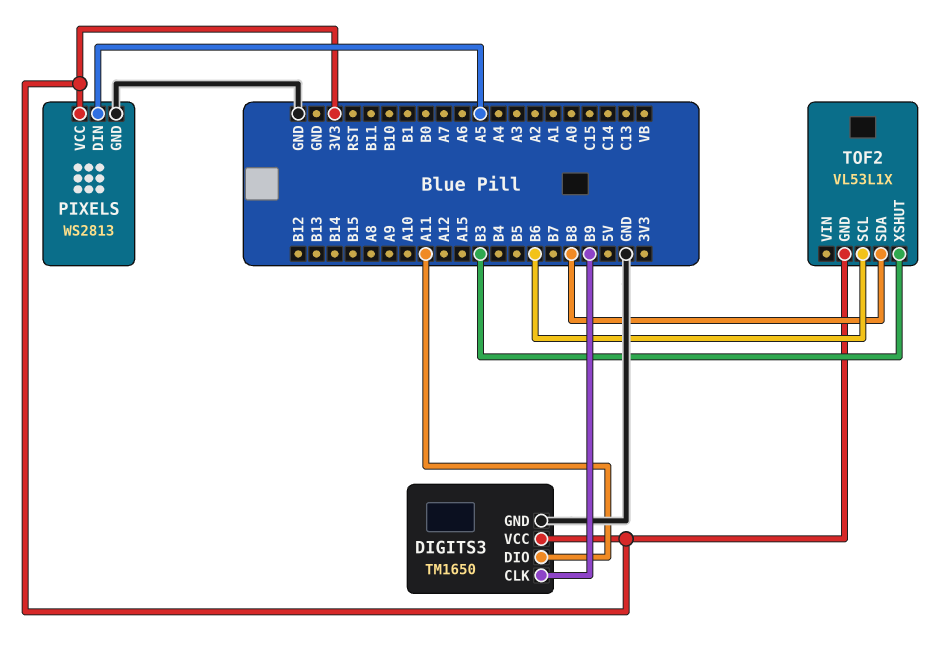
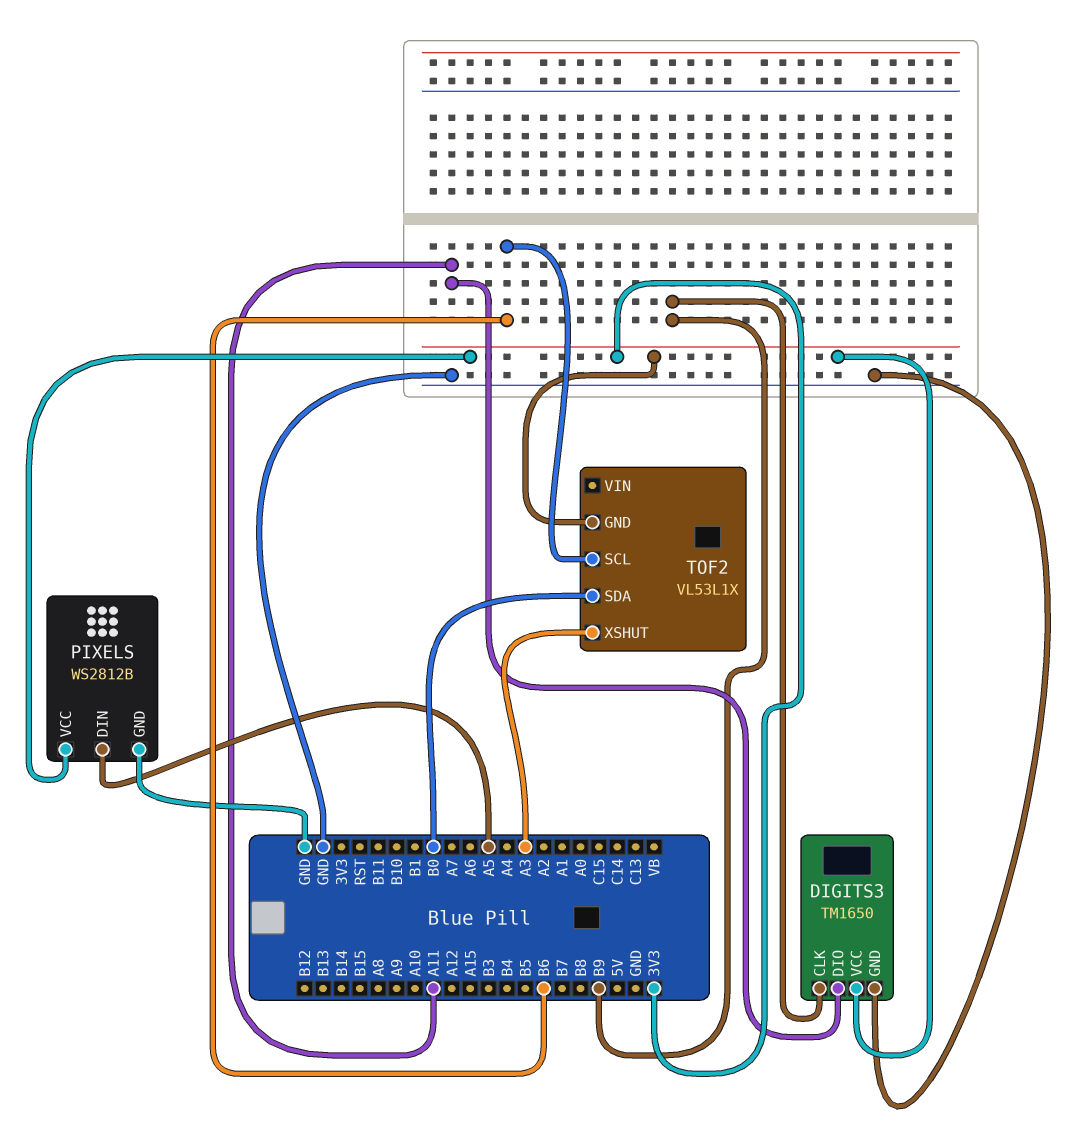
PIXELS: WS2813 -> WS2812B
TOF2 pin SDA: B8 -> B0
TOF2 pin XSHUT: B3 -> A3

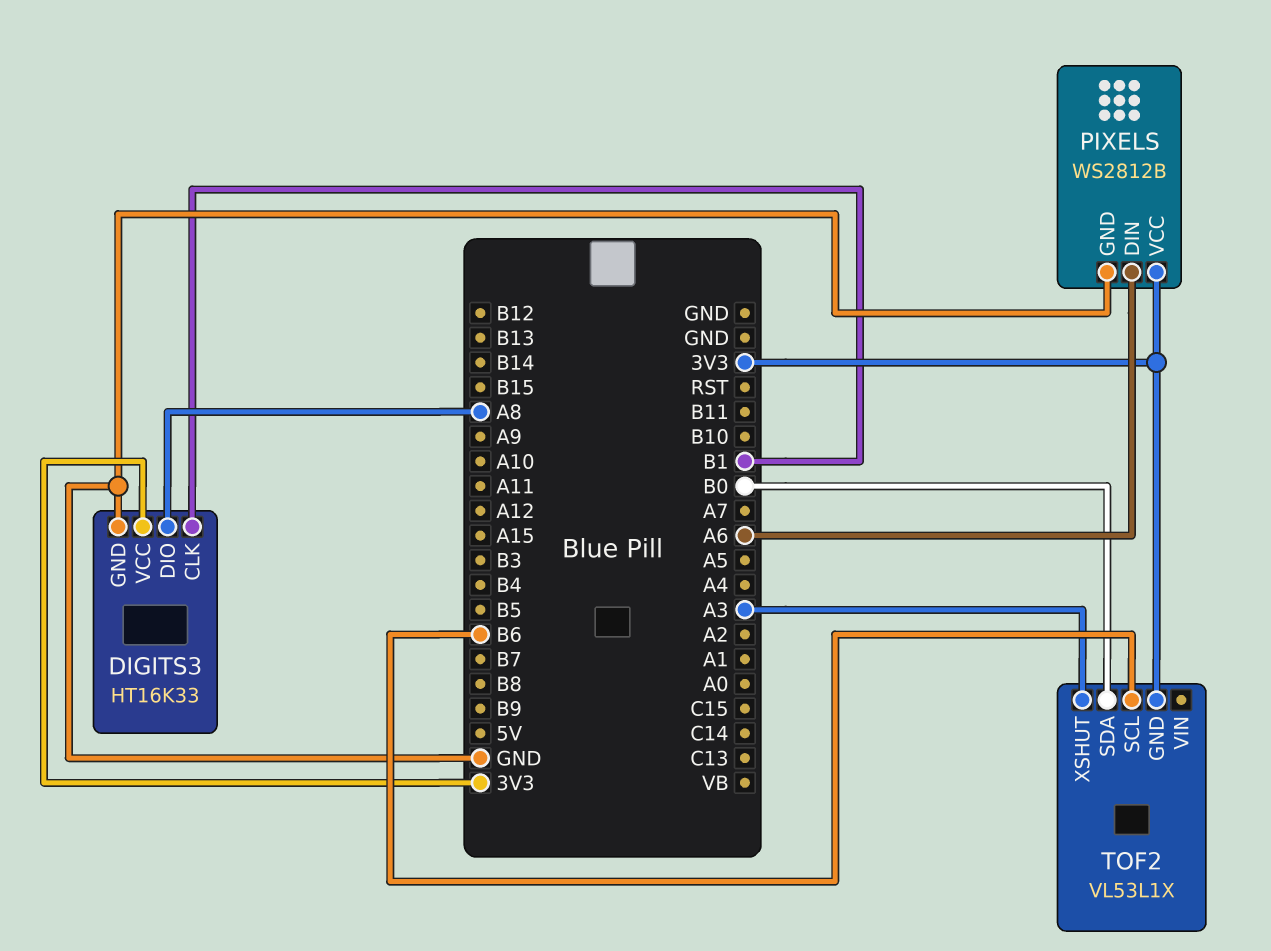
DIGITS3: TM1650 -> HT16K33
DIGITS3 pin CLK: B9 -> B1
DIGITS3 pin DIO: A11 -> A8
PIXELS pin DIN: A5 -> A6

